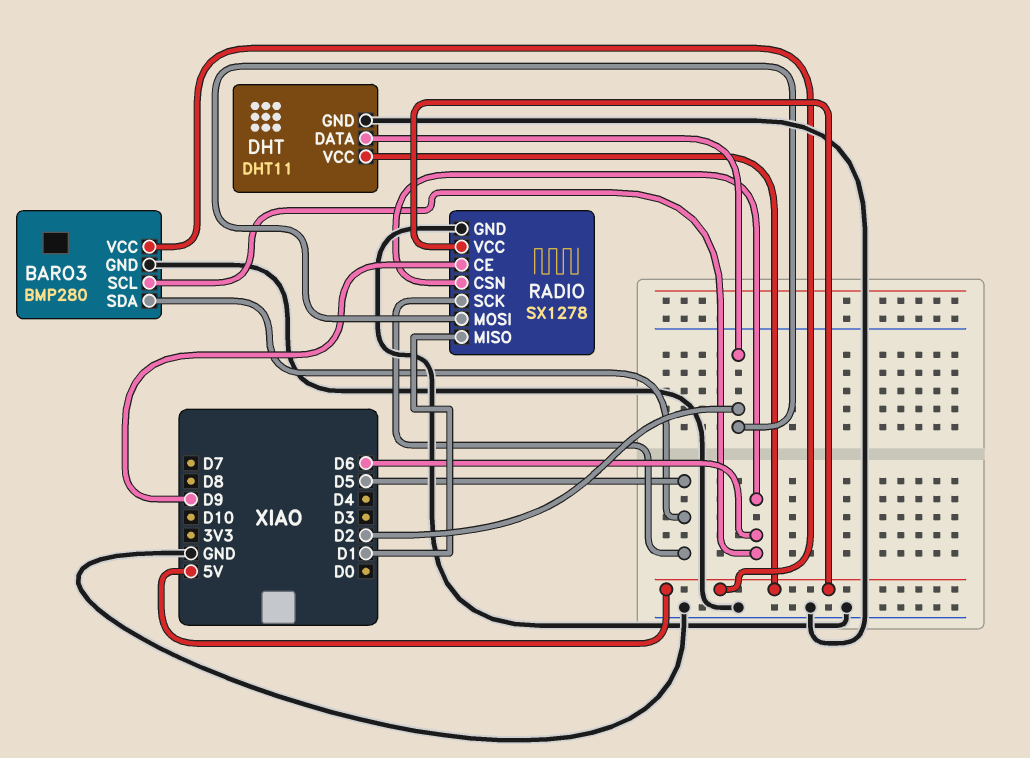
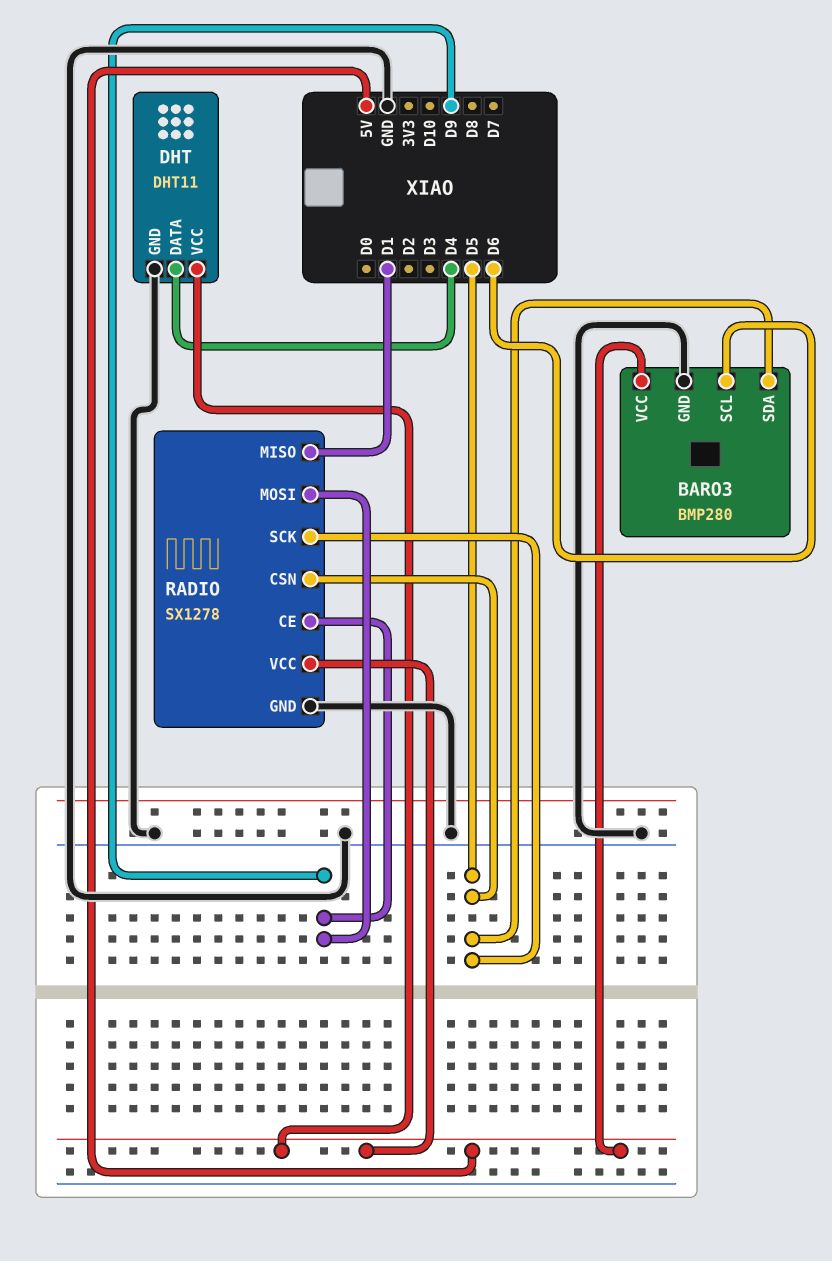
DHT pin DATA: D2 -> D4
RADIO pin CSN: D6 -> D5
RADIO pin MOSI: D2 -> D9

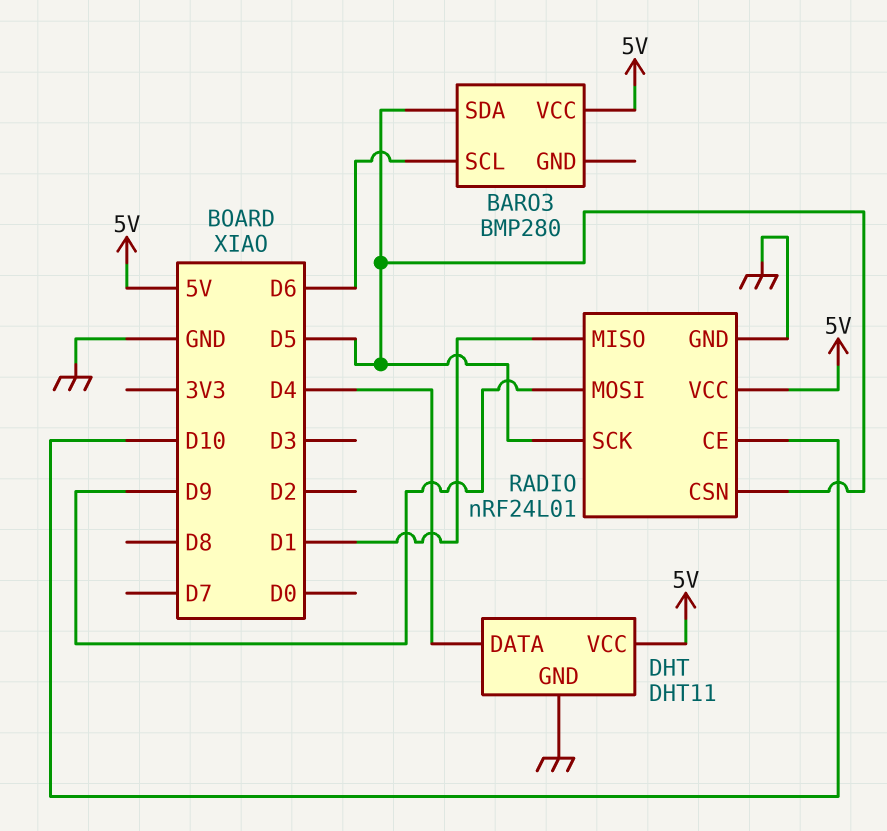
BARO3 pin GND: GND -> none
RADIO: SX1278 -> nRF24L01
RADIO pin CE: D9 -> D10

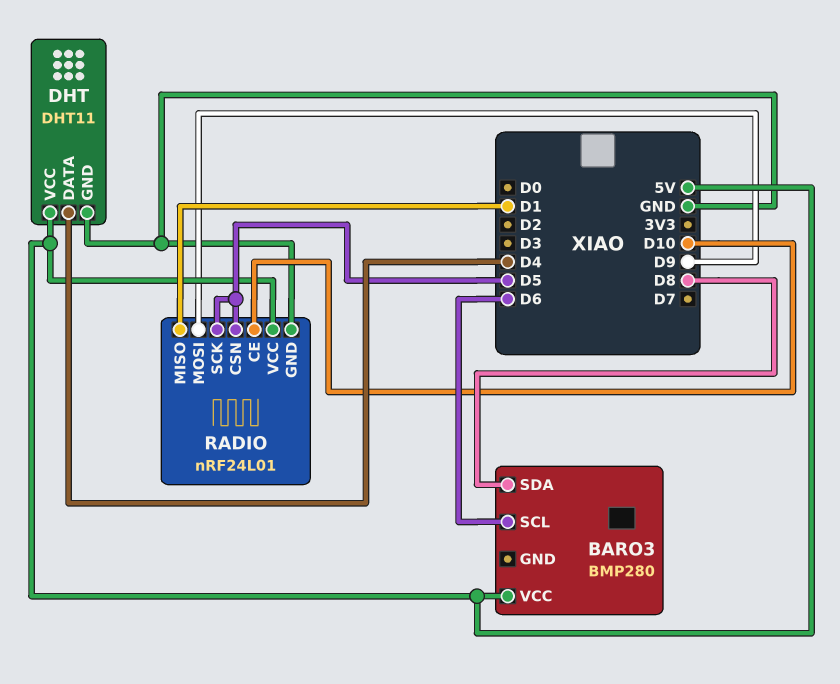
BARO3 pin SDA: D5 -> D8

